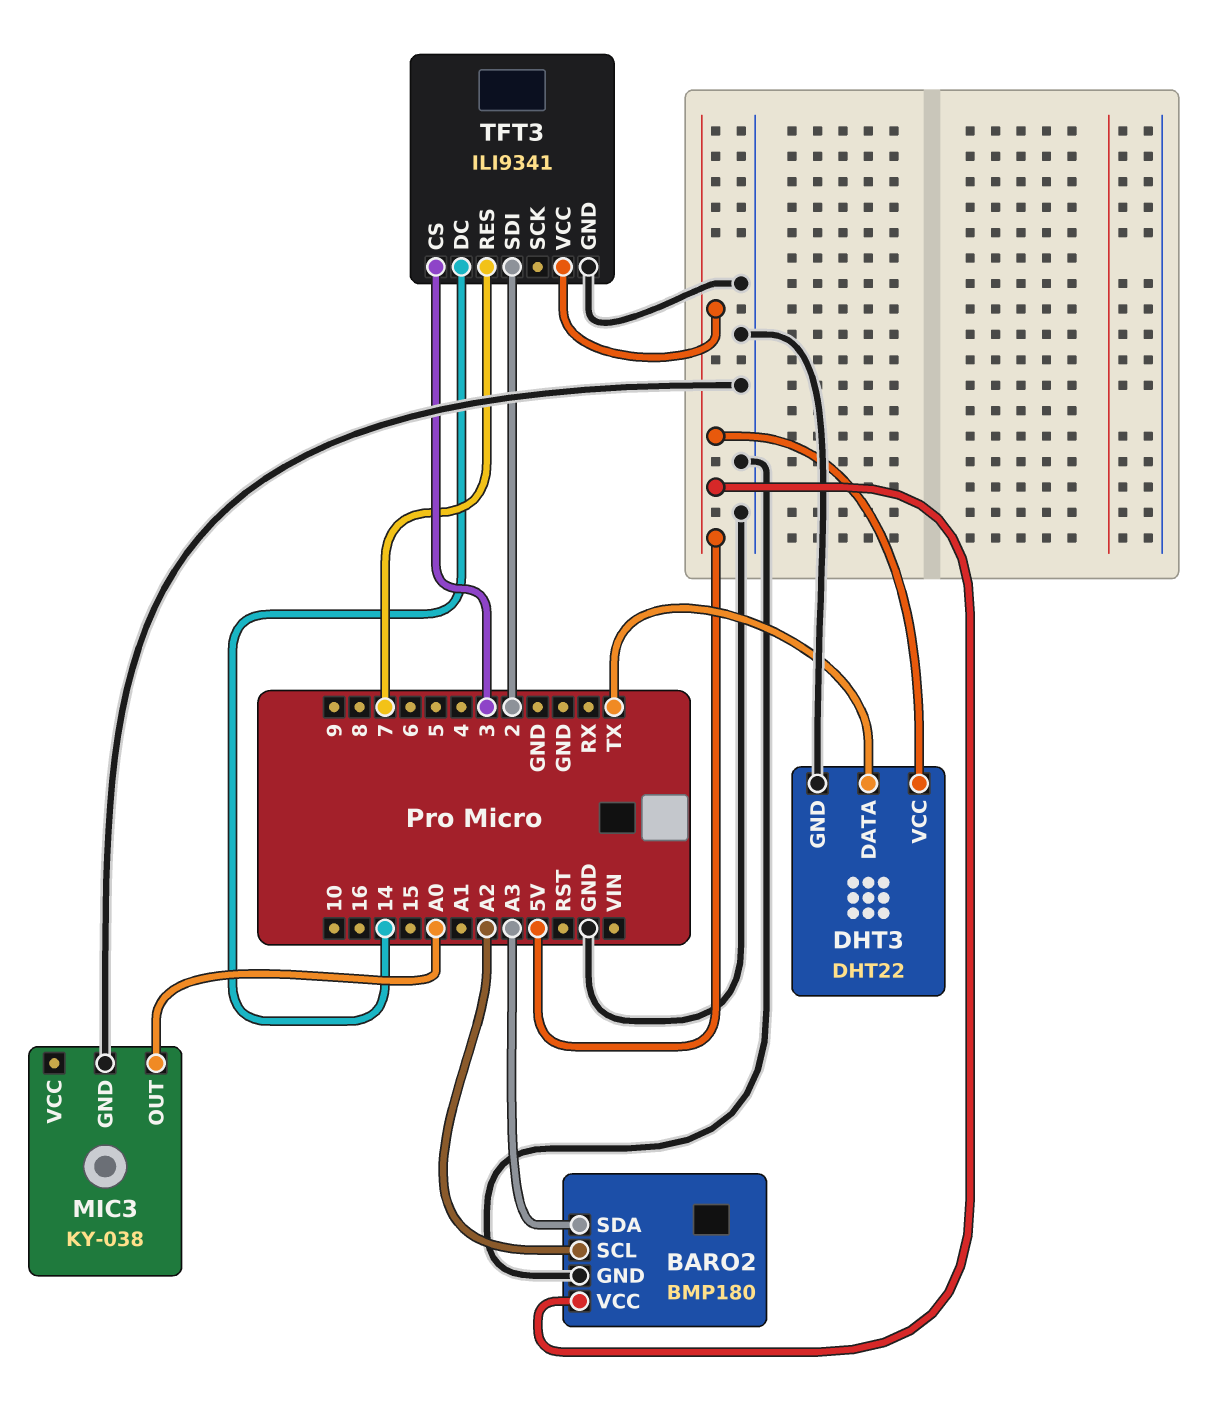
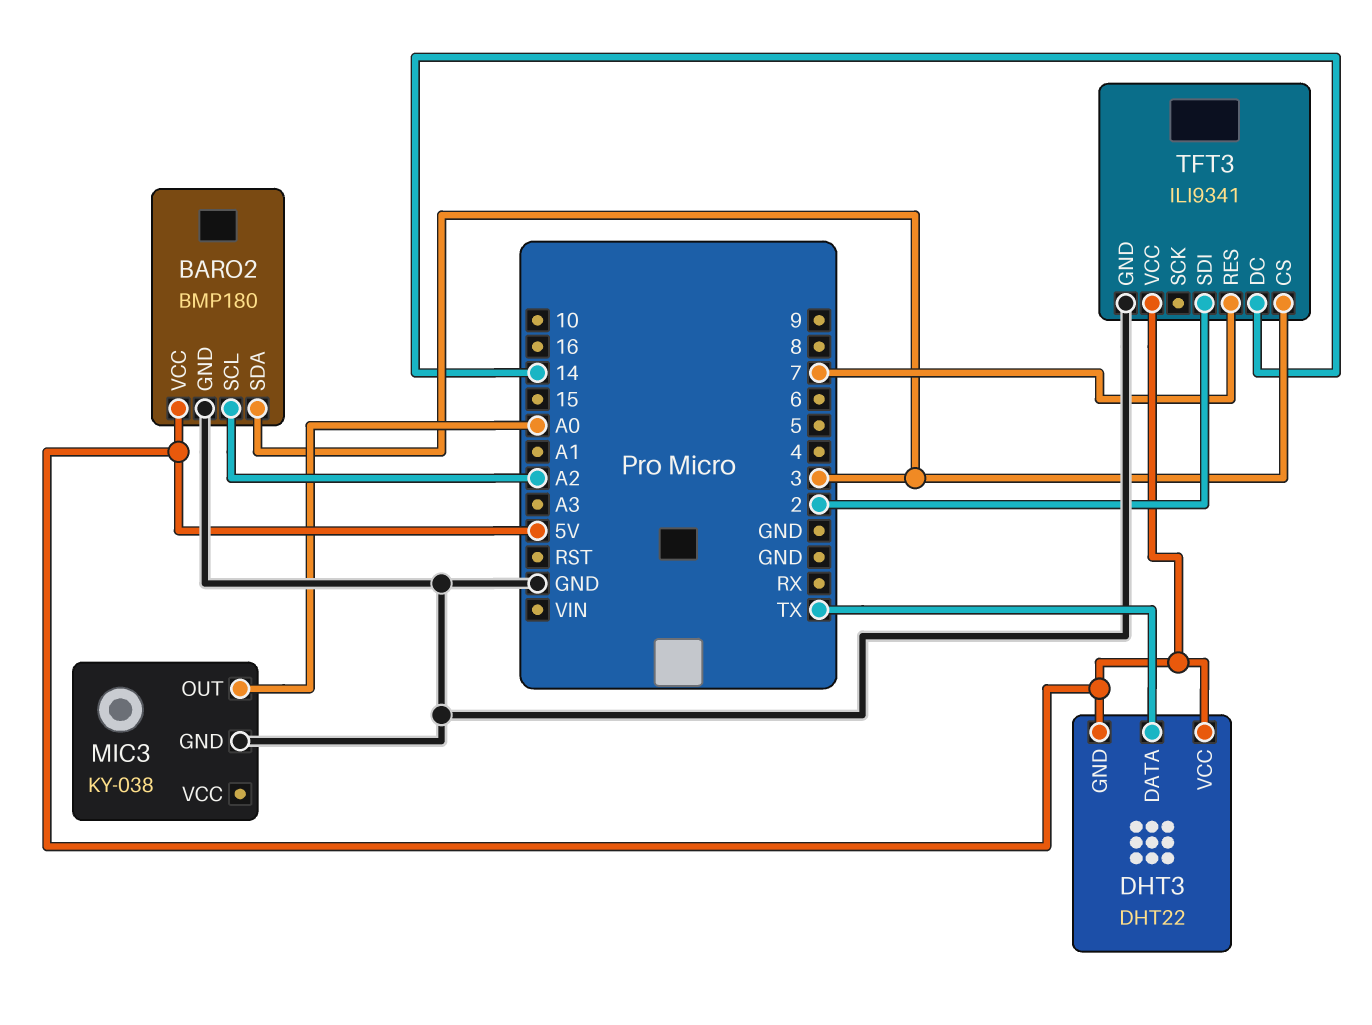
BARO2 pin SDA: A3 -> 3
DHT3 pin GND: GND -> 5V

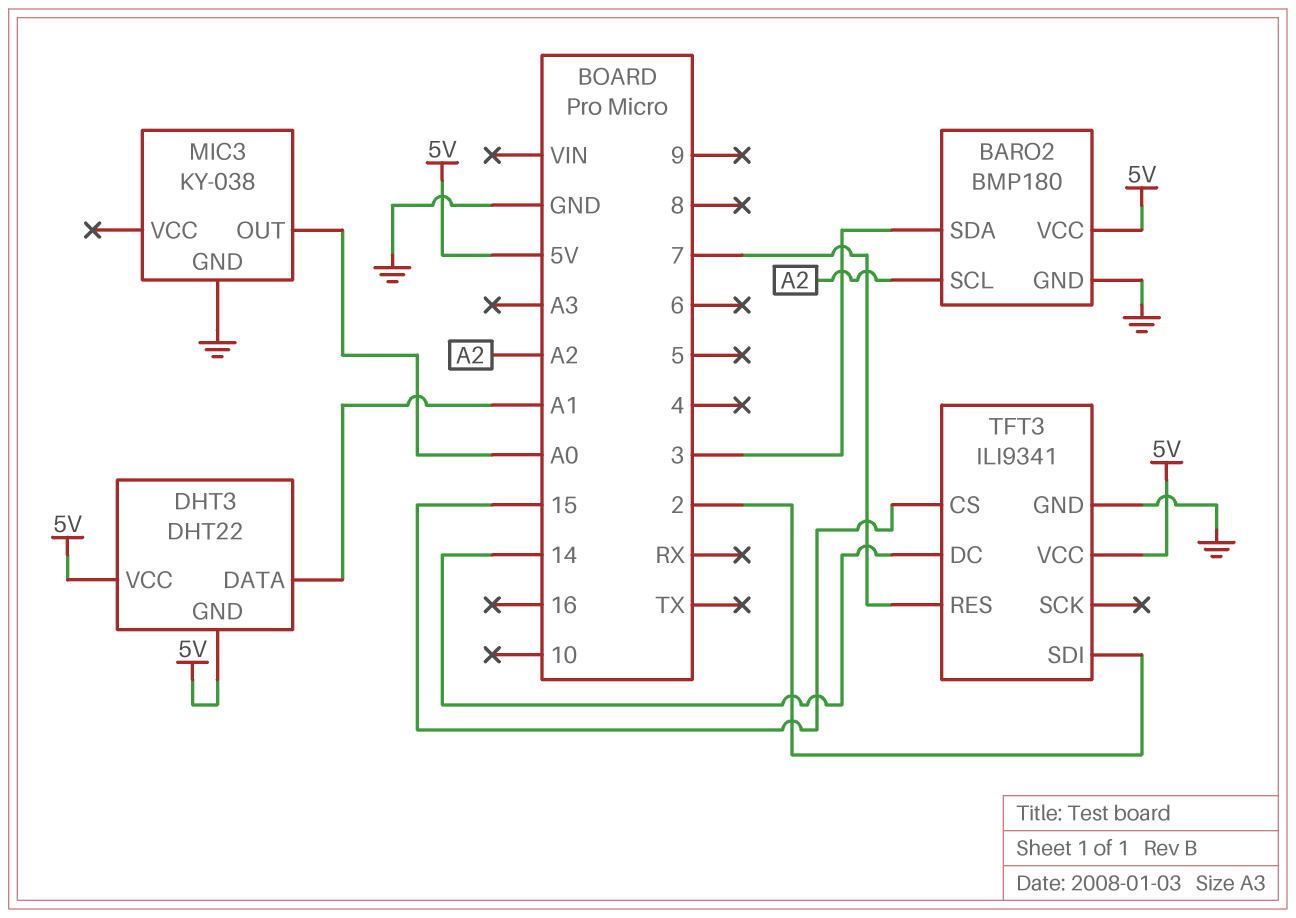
DHT3 pin DATA: TX -> A1
TFT3 pin CS: 3 -> 15

